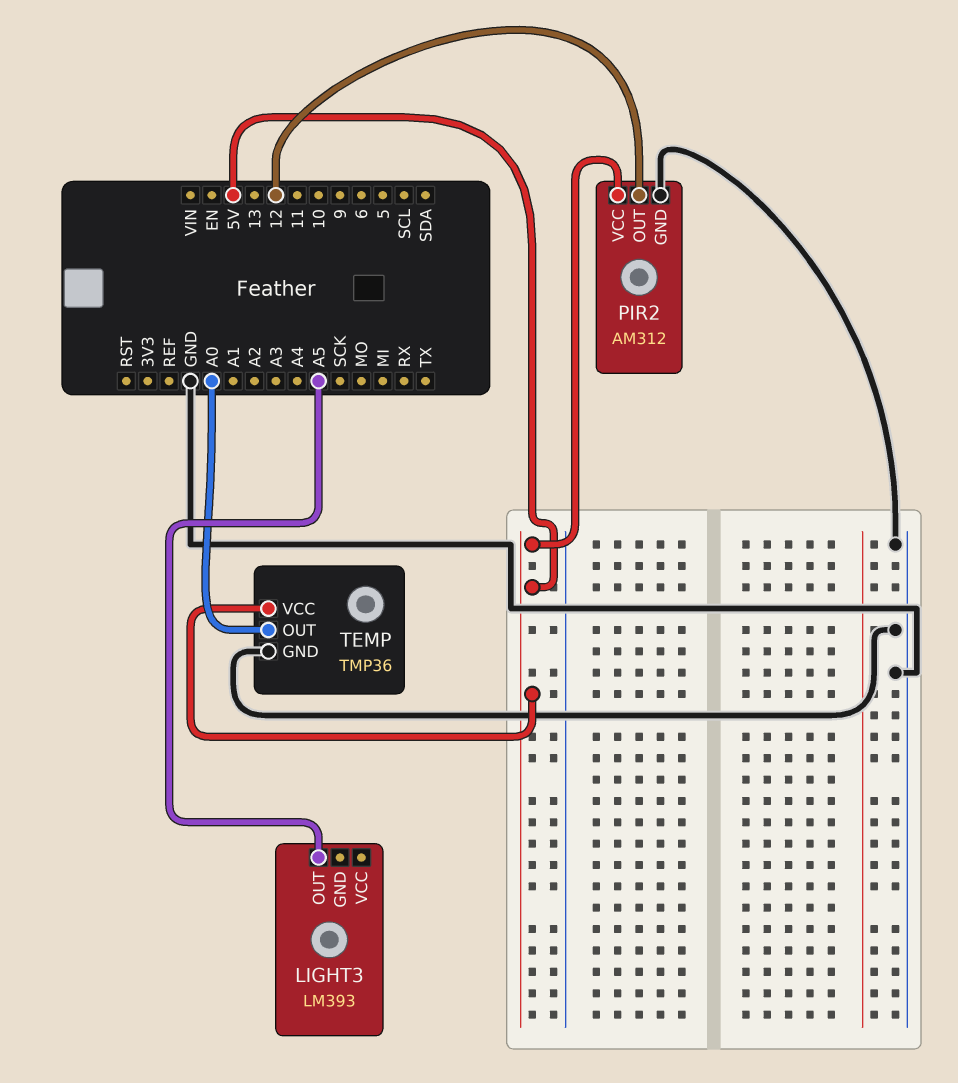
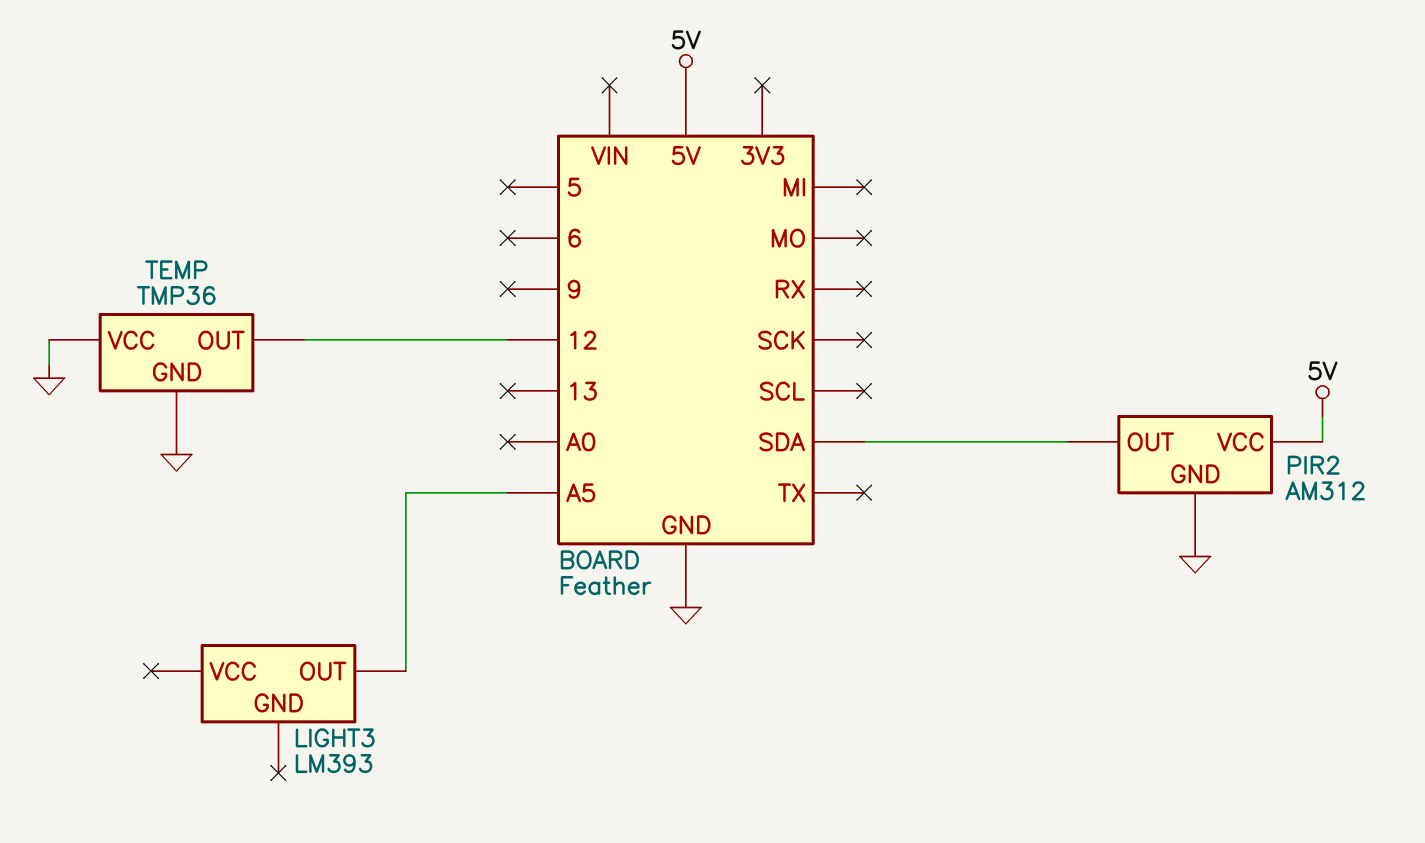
PIR2 pin OUT: 12 -> SDA
TEMP pin OUT: A0 -> 12
TEMP pin VCC: 5V -> GND

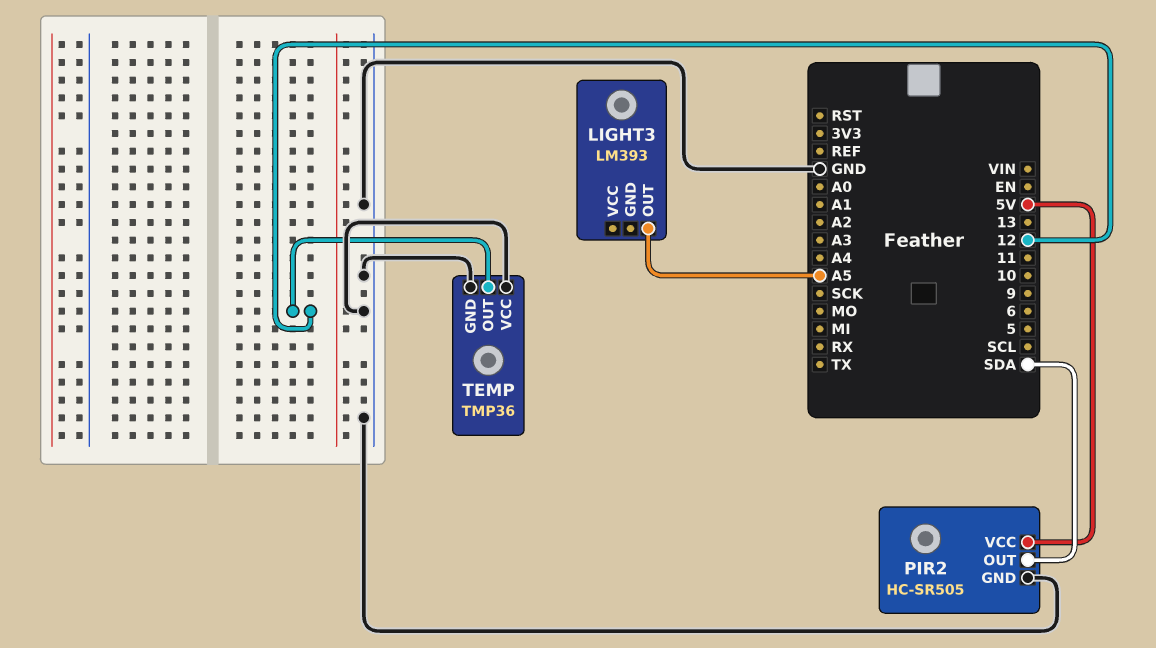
PIR2: AM312 -> HC-SR505

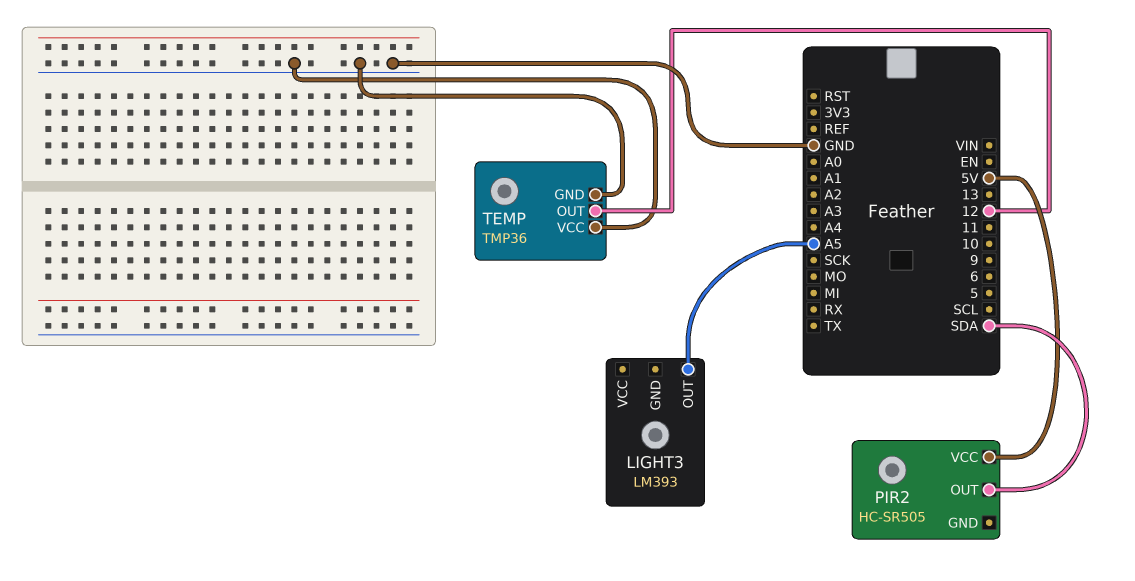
PIR2 pin GND: GND -> none

